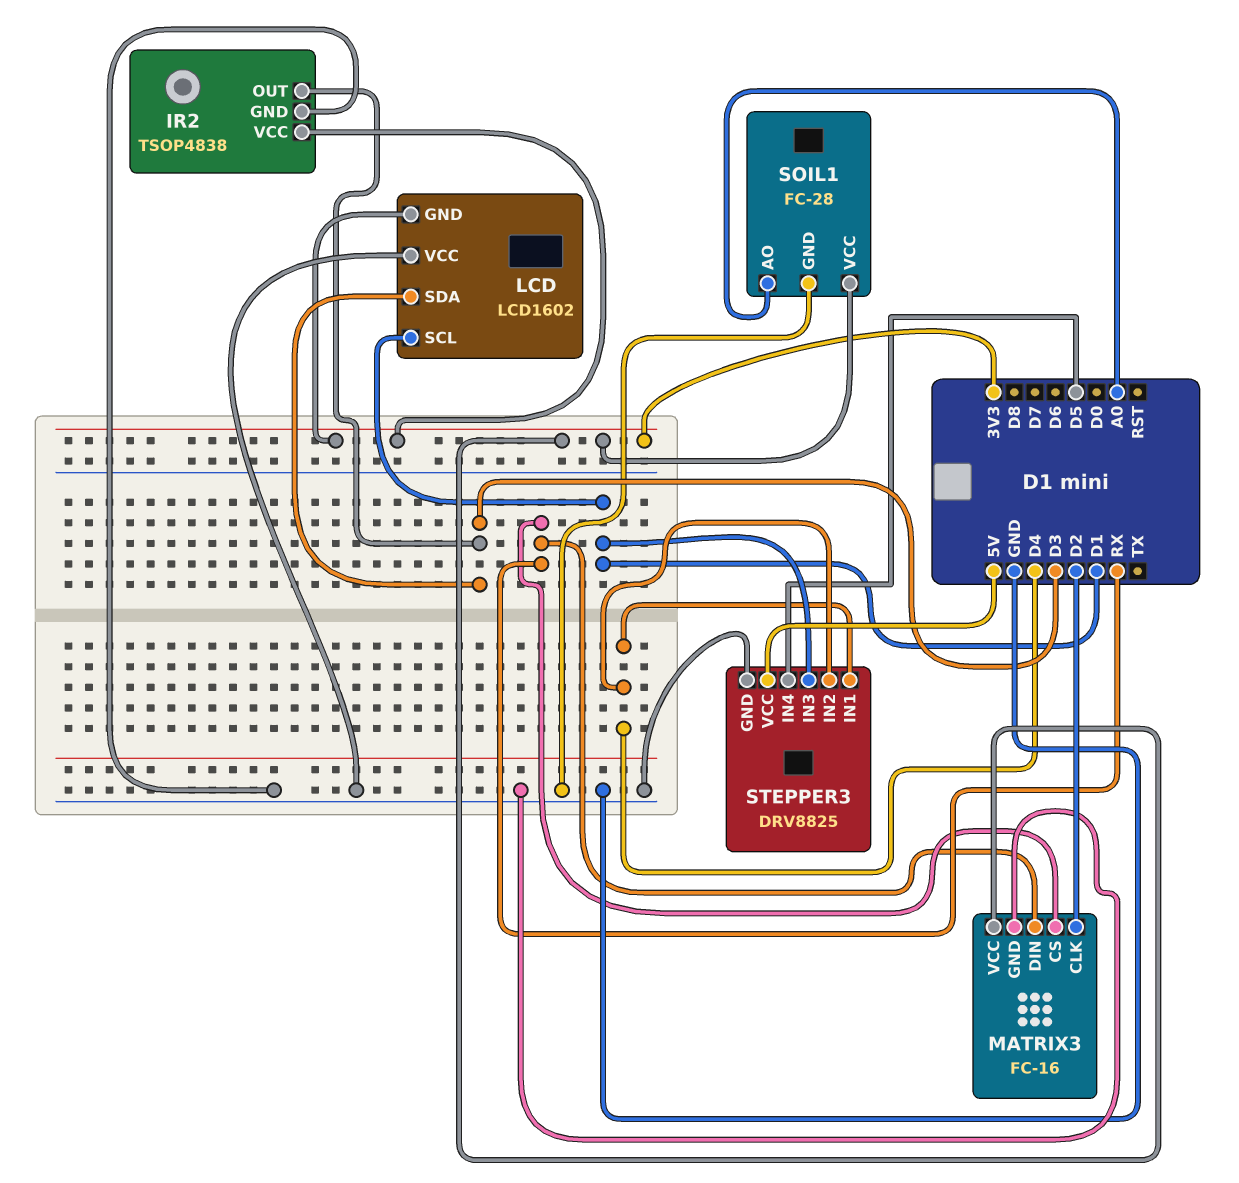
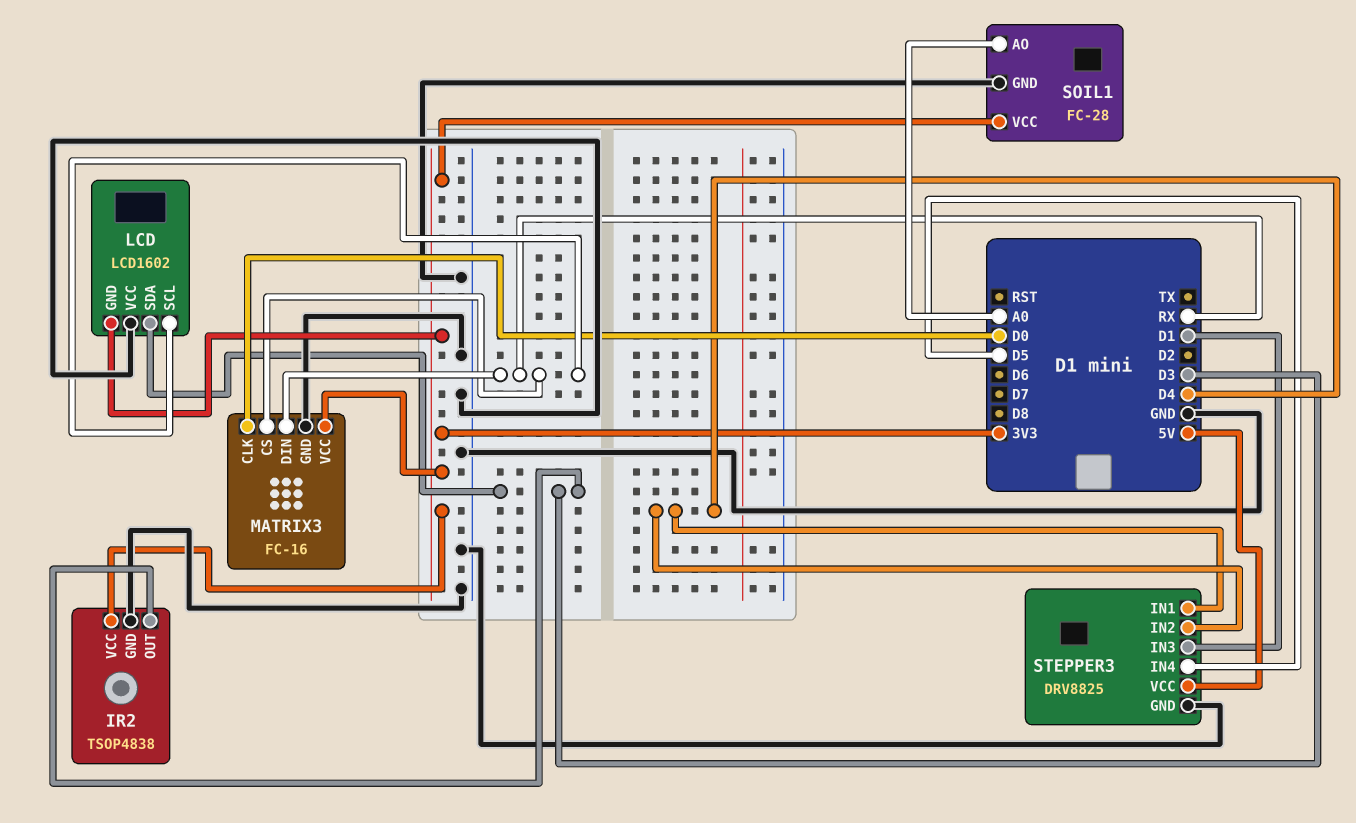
LCD pin SCL: D1 -> RX
MATRIX3 pin CLK: D2 -> D0

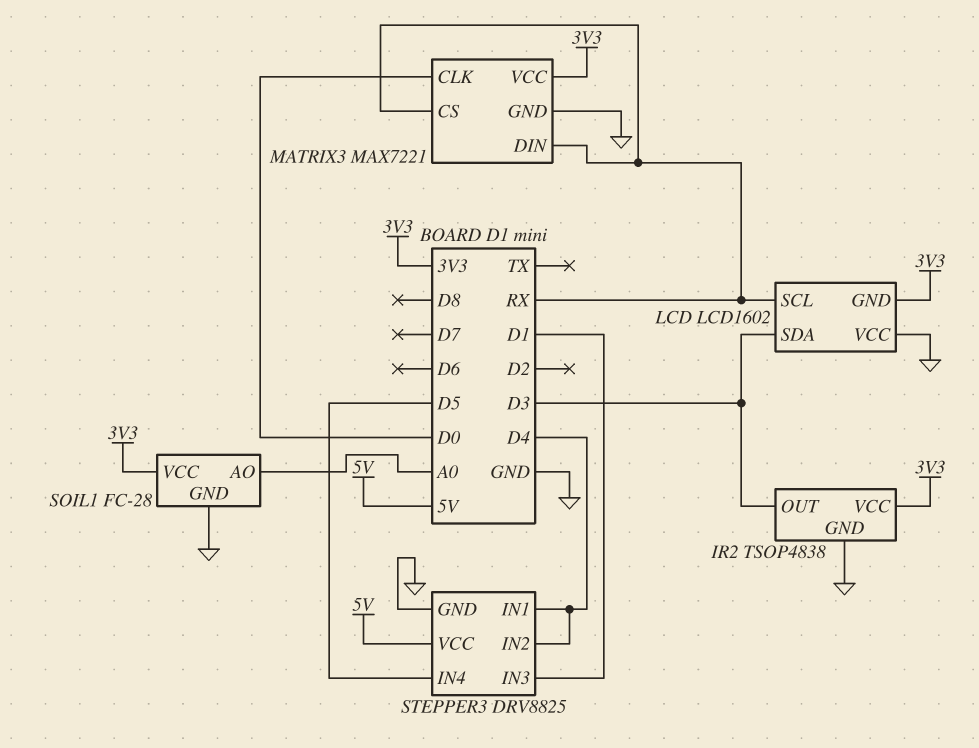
MATRIX3: FC-16 -> MAX7221

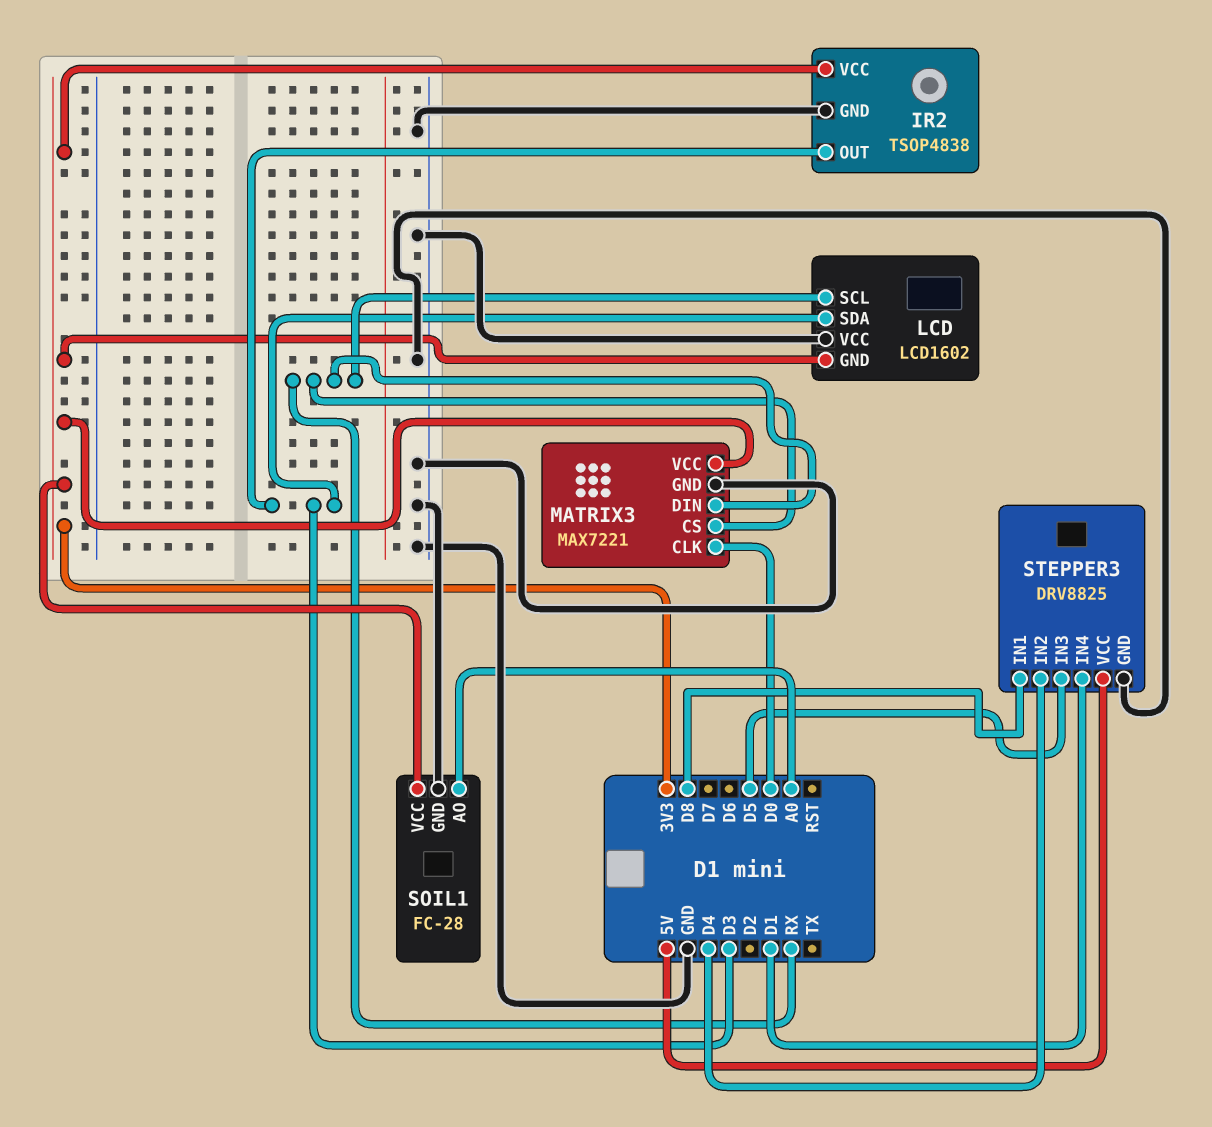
STEPPER3 pin IN1: D4 -> D8
STEPPER3 pin IN3: D1 -> D5
STEPPER3 pin IN4: D5 -> D1

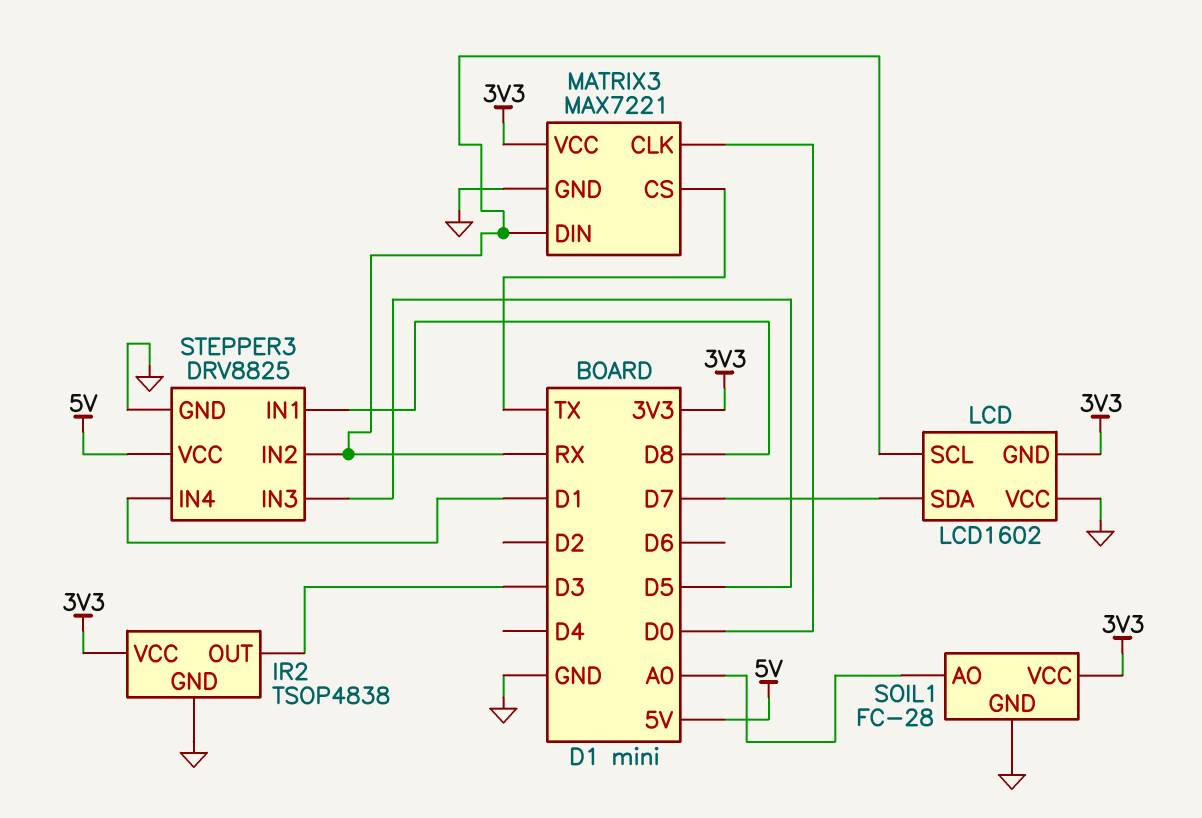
LCD pin SDA: D3 -> D7
MATRIX3 pin CS: RX -> TX
STEPPER3 pin IN2: D4 -> RX

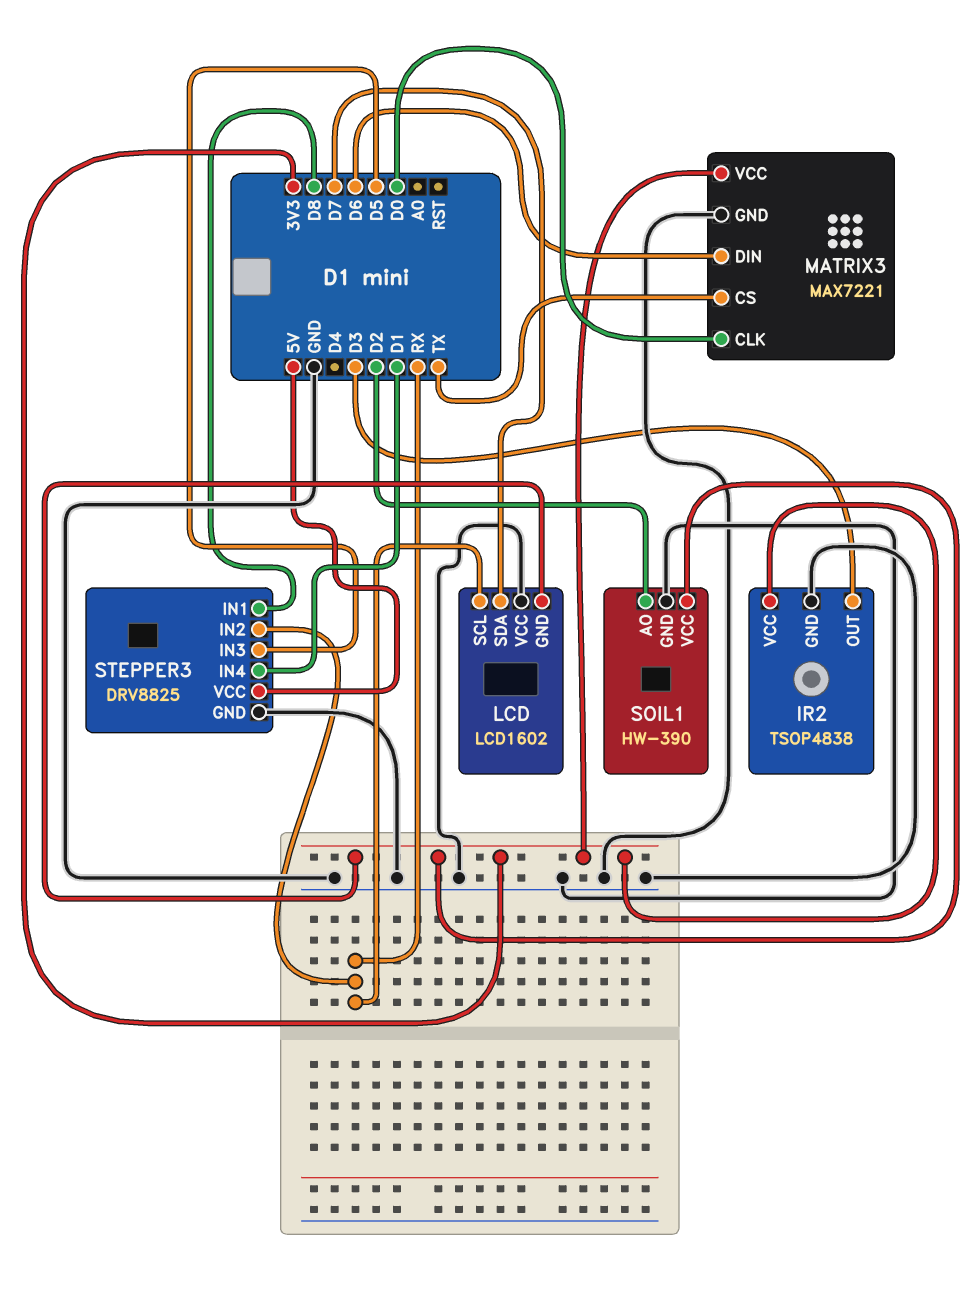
MATRIX3 pin DIN: RX -> D6
SOIL1: FC-28 -> HW-390
SOIL1 pin AO: A0 -> D2

